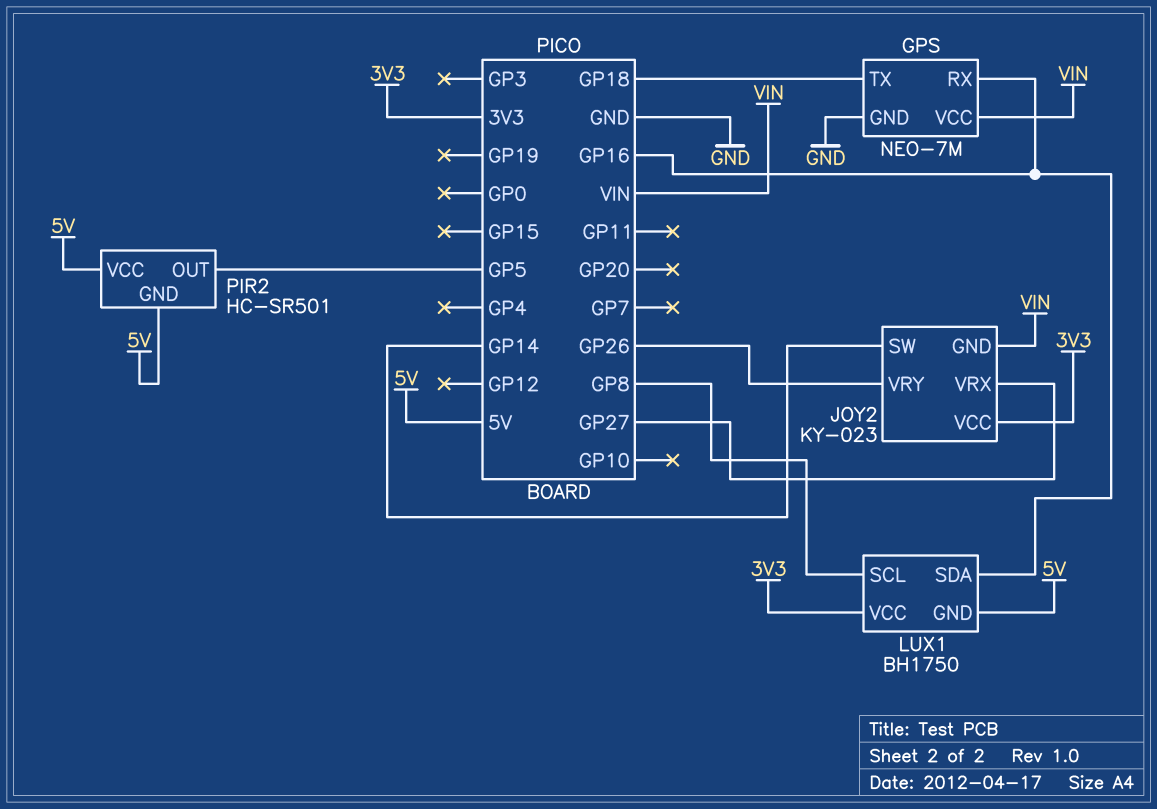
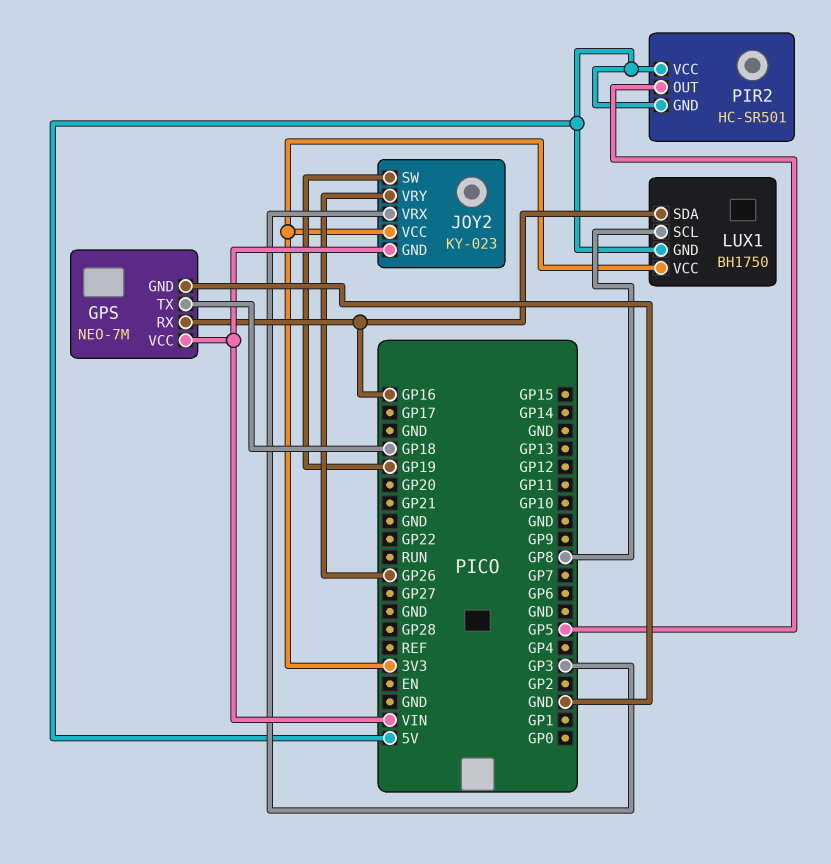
JOY2 pin SW: GP14 -> GP19
JOY2 pin VRX: GP27 -> GP3

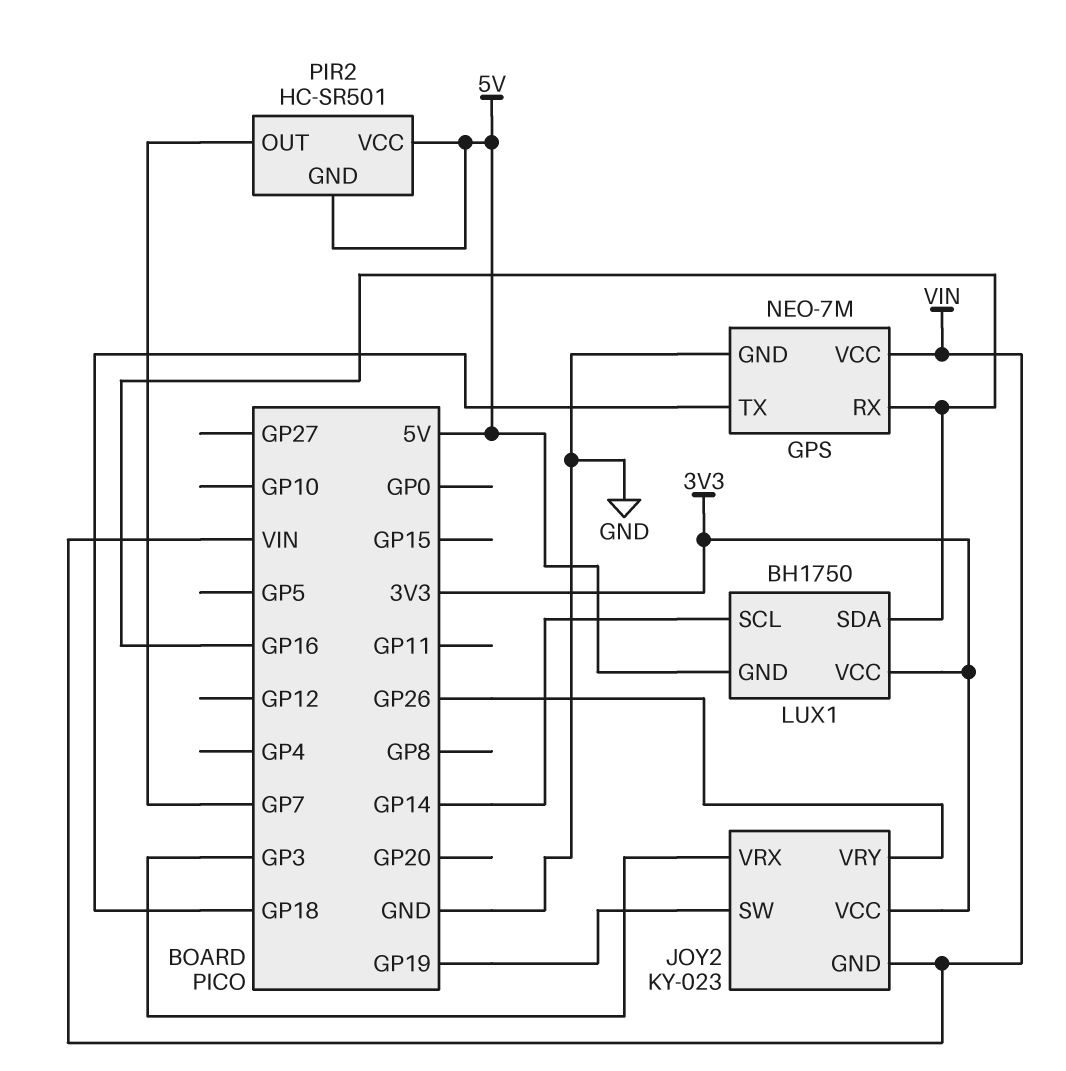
LUX1 pin SCL: GP8 -> GP14
PIR2 pin OUT: GP5 -> GP7

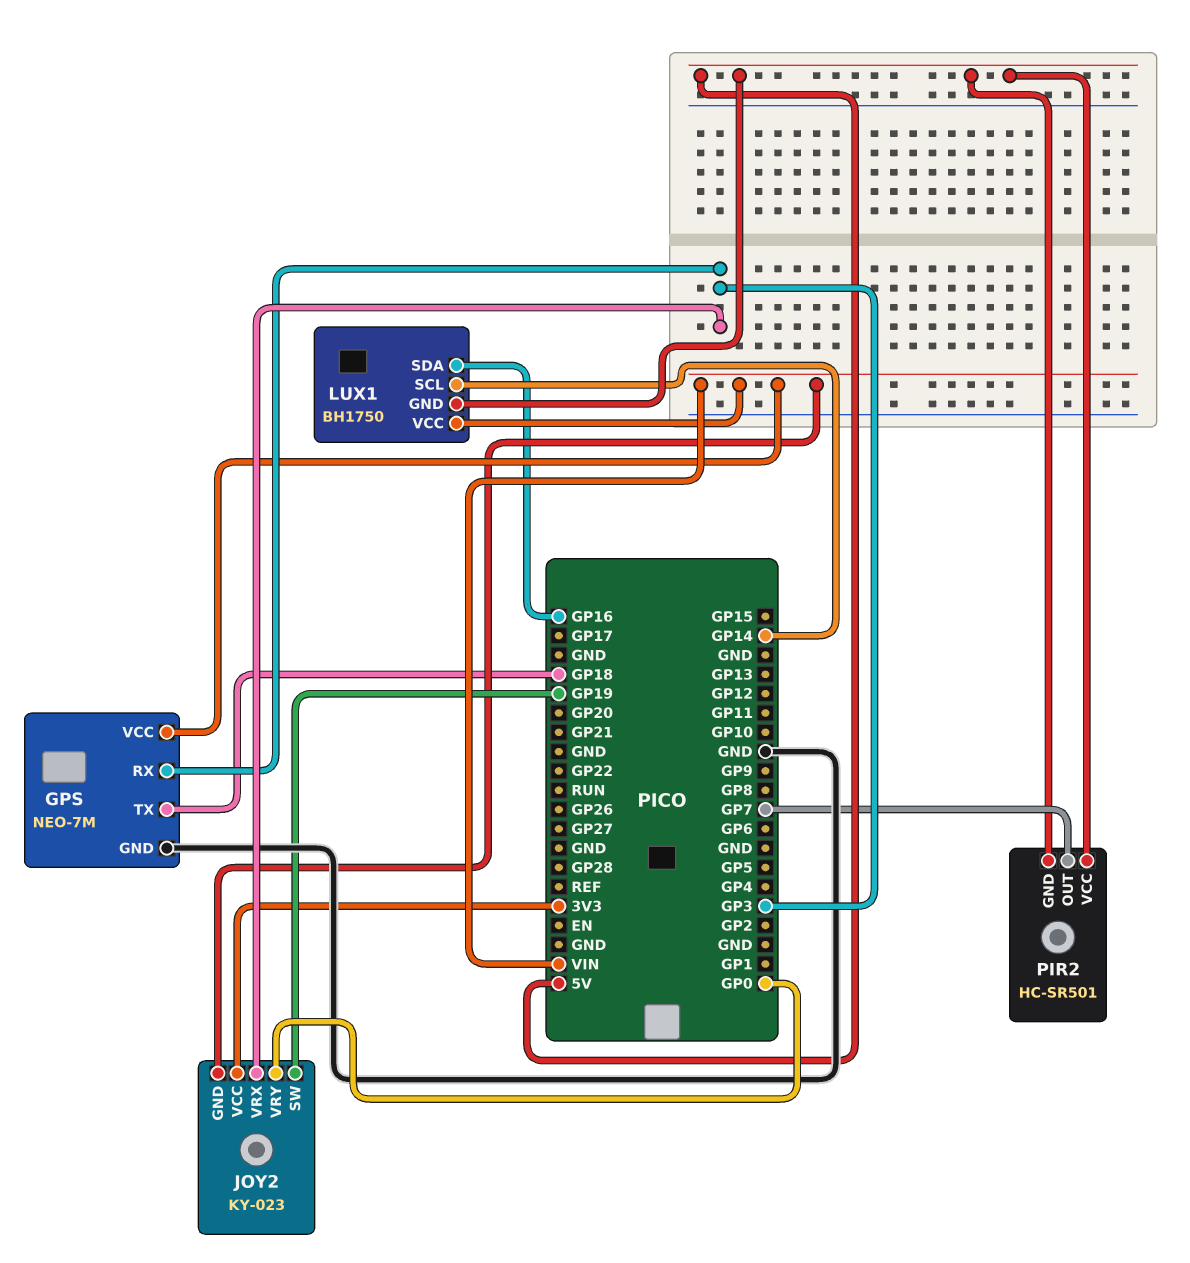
GPS pin RX: GP16 -> GP3
JOY2 pin VRY: GP26 -> GP0
LUX1 pin VCC: 3V3 -> VIN

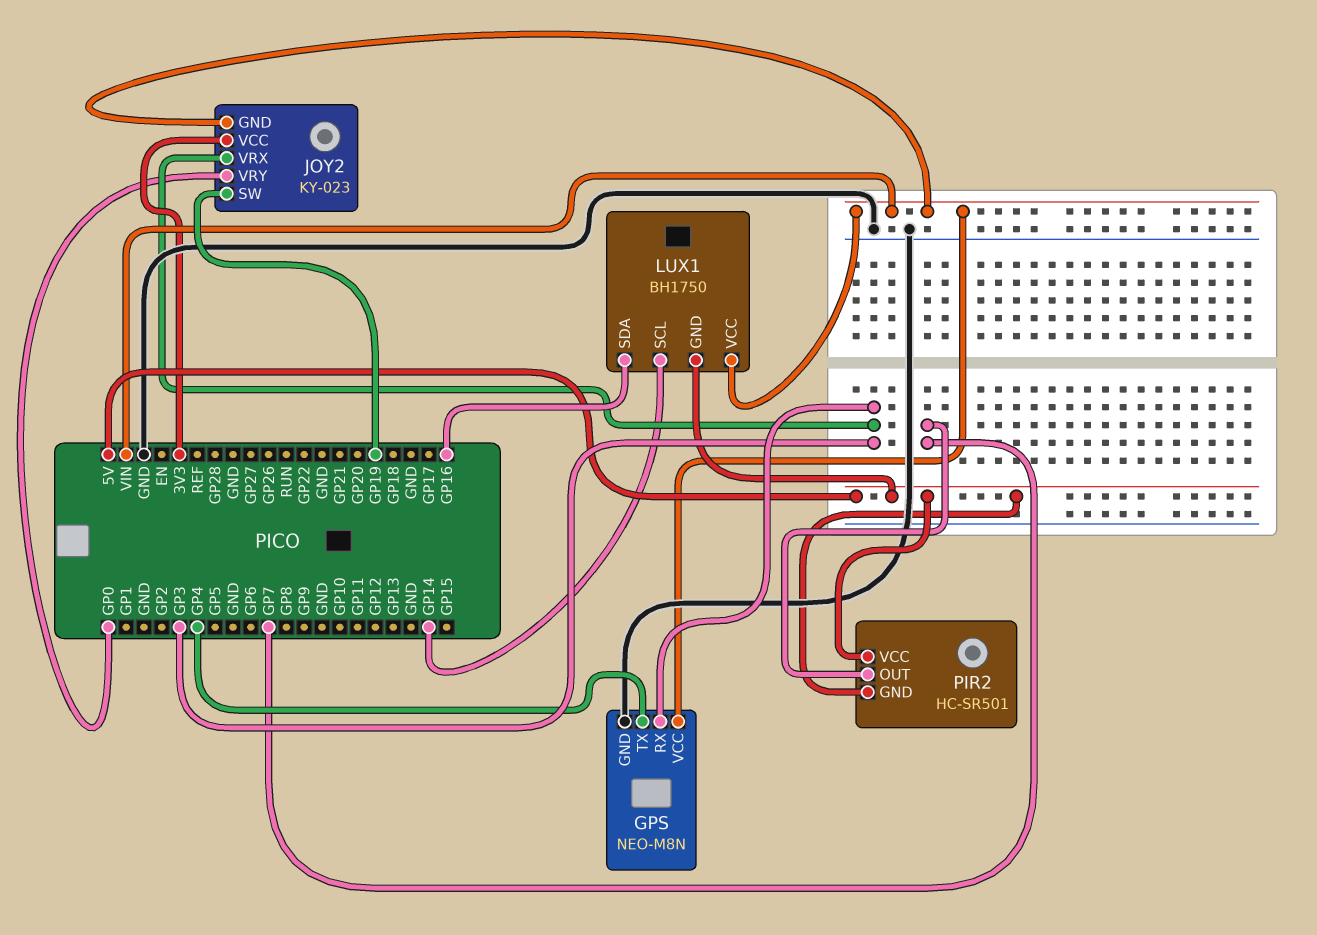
GPS: NEO-7M -> NEO-M8N
GPS pin TX: GP18 -> GP4

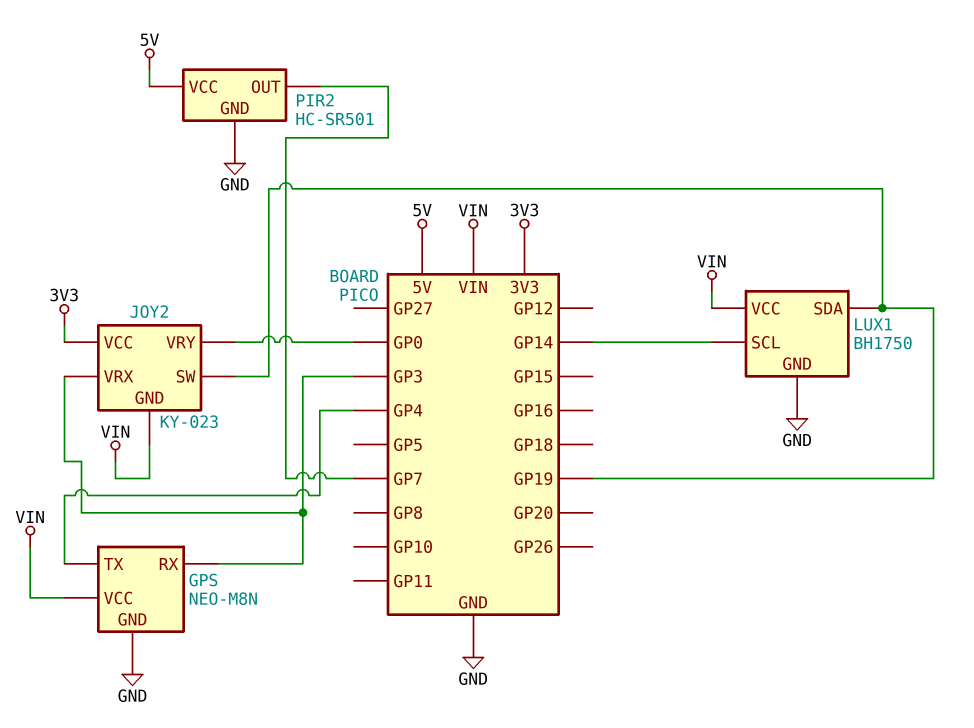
LUX1 pin GND: 5V -> GND
LUX1 pin SDA: GP16 -> GP19
PIR2 pin GND: 5V -> GND

